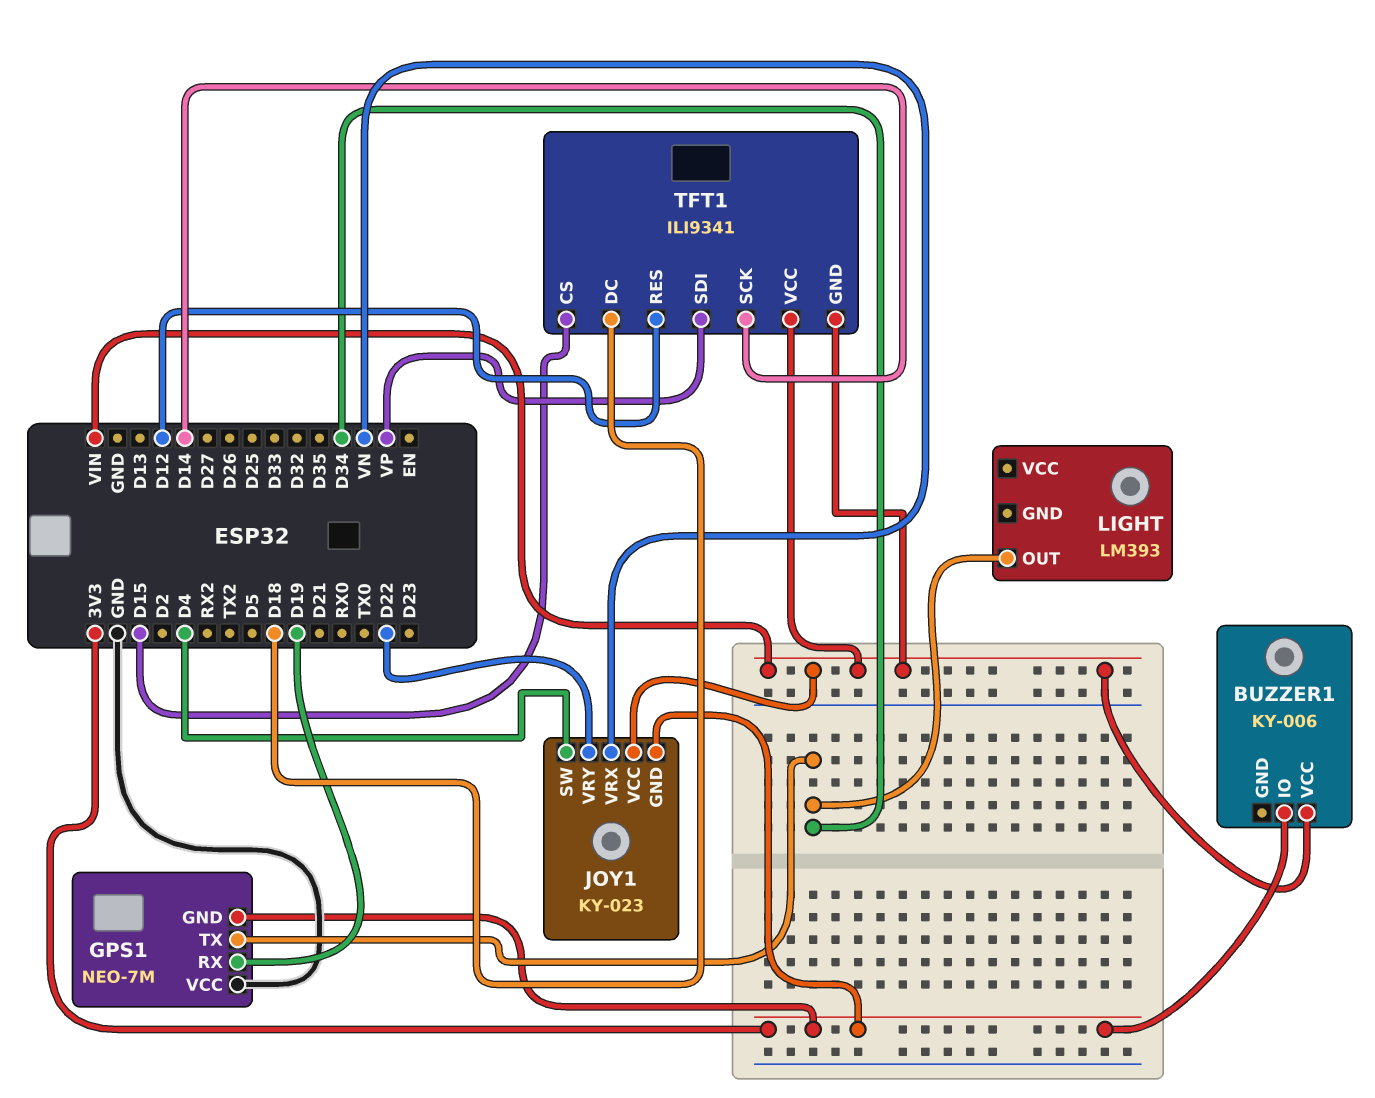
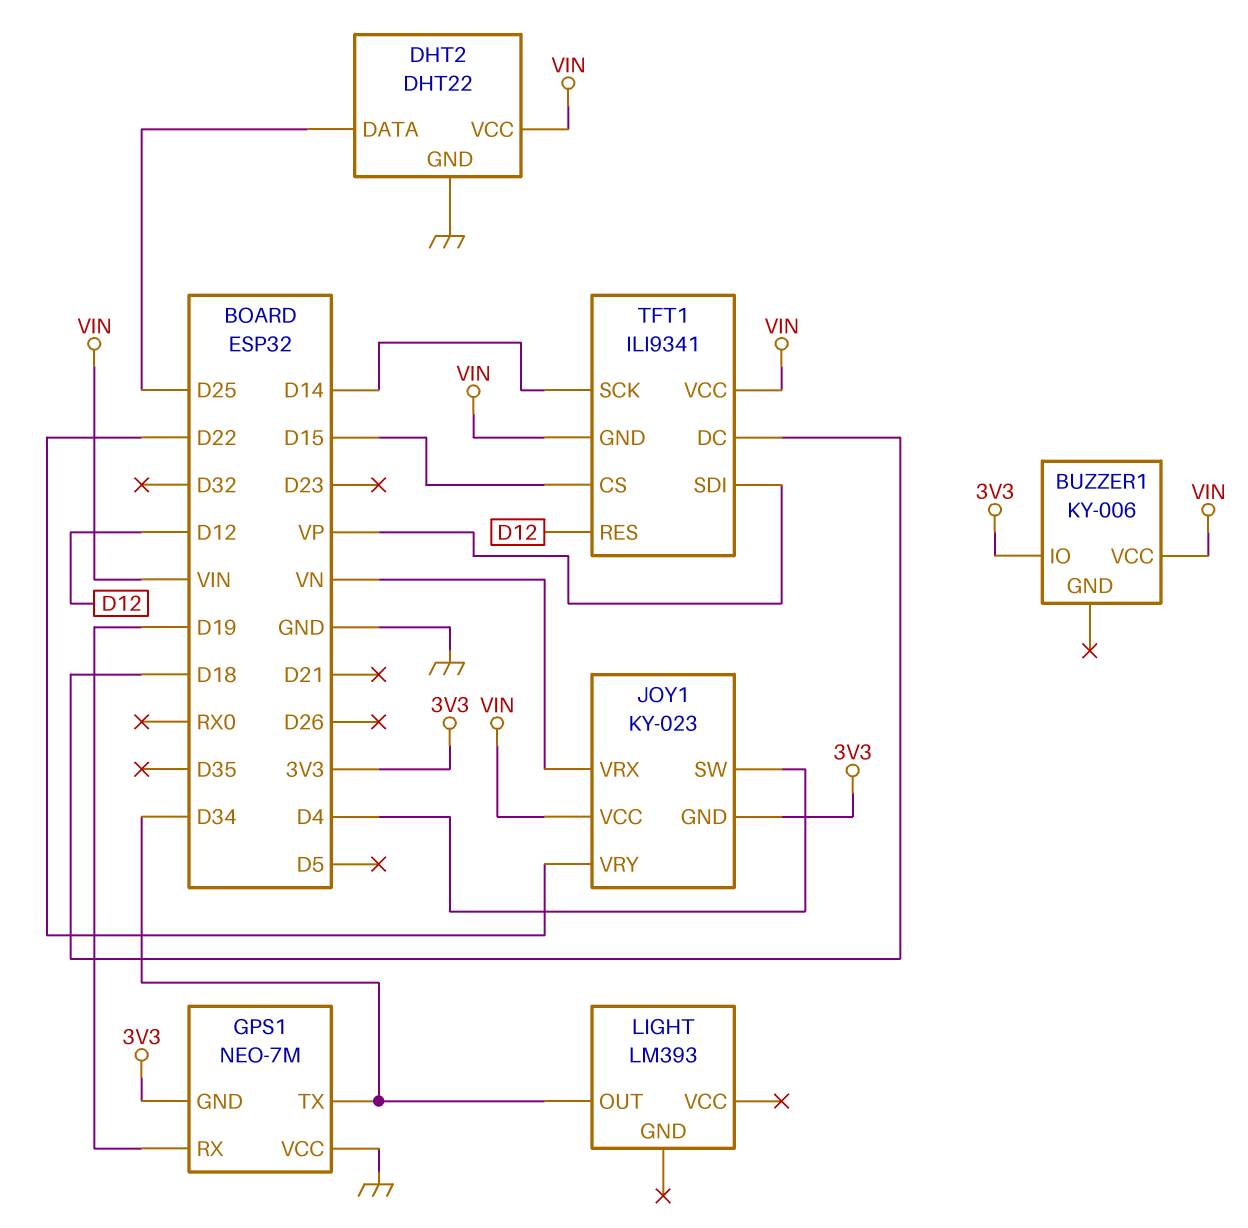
DHT2: none -> DHT22
DHT2 pin DATA: none -> D25
DHT2 pin GND: none -> GND
DHT2 pin VCC: none -> VIN

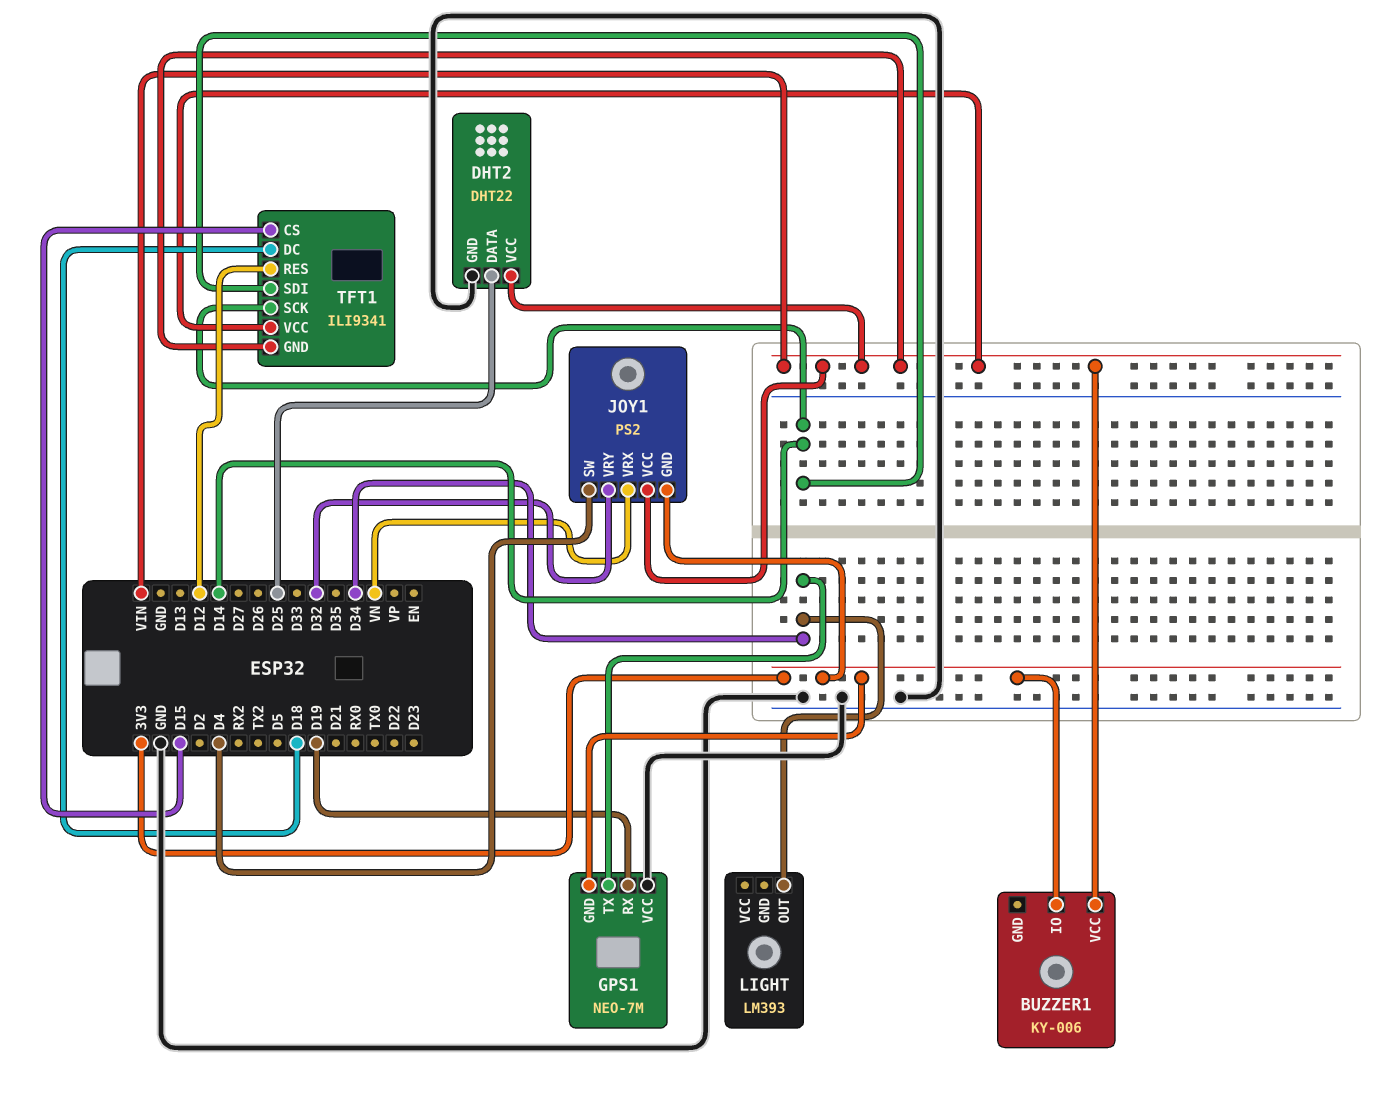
JOY1: KY-023 -> PS2
JOY1 pin VRY: D22 -> D32
TFT1 pin SDI: VP -> D14

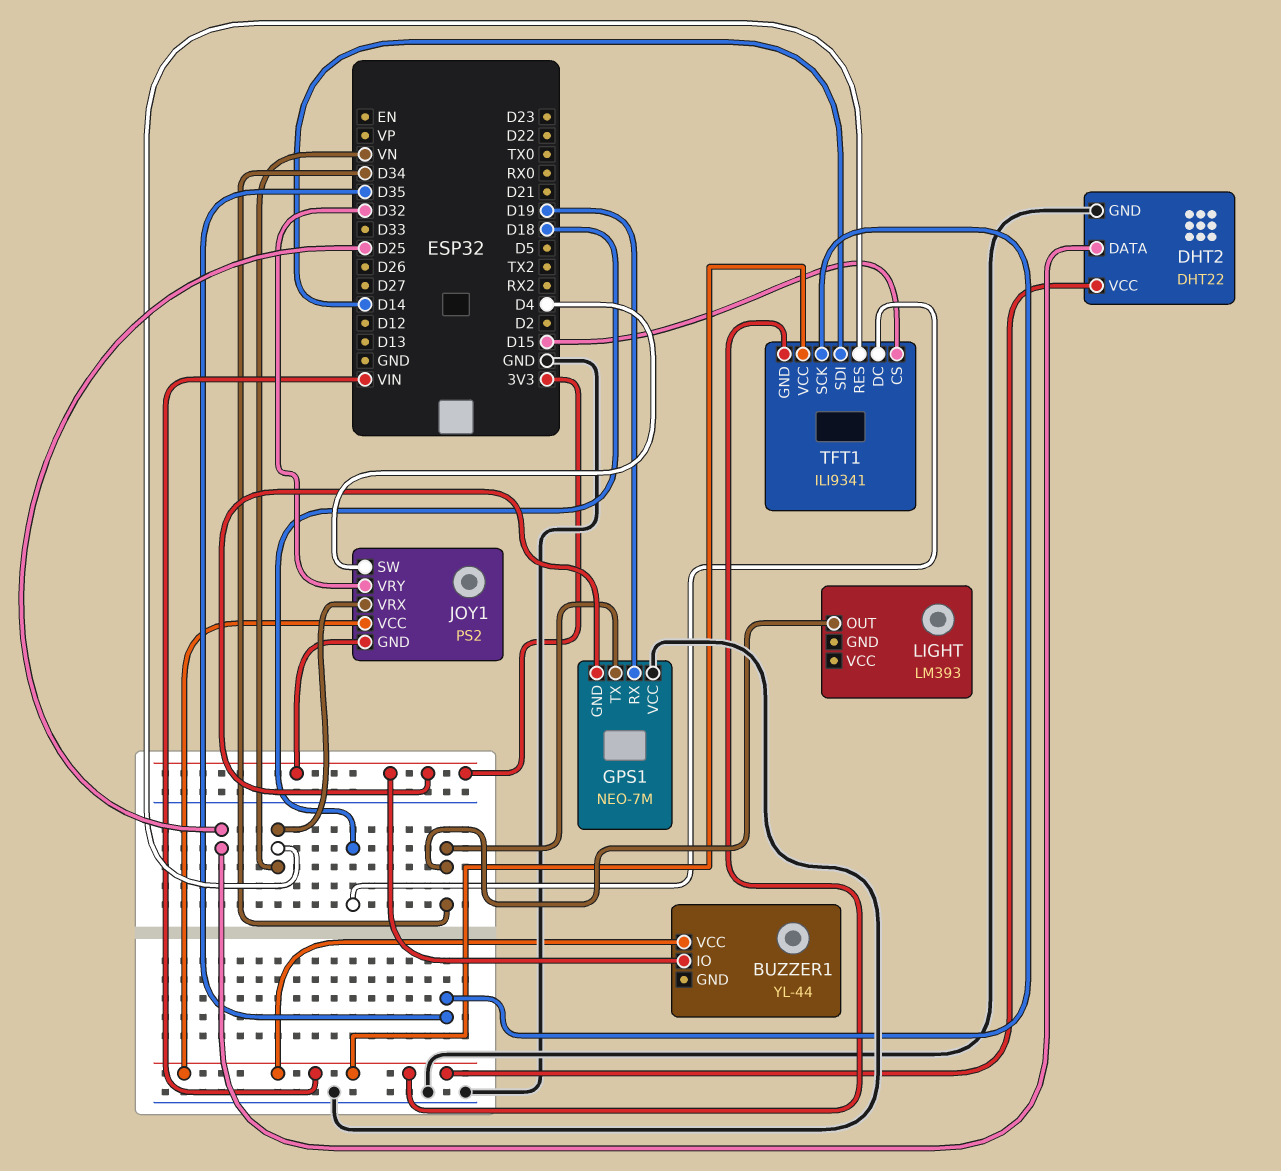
BUZZER1: KY-006 -> YL-44
TFT1 pin RES: D12 -> VN
TFT1 pin SCK: D14 -> D35

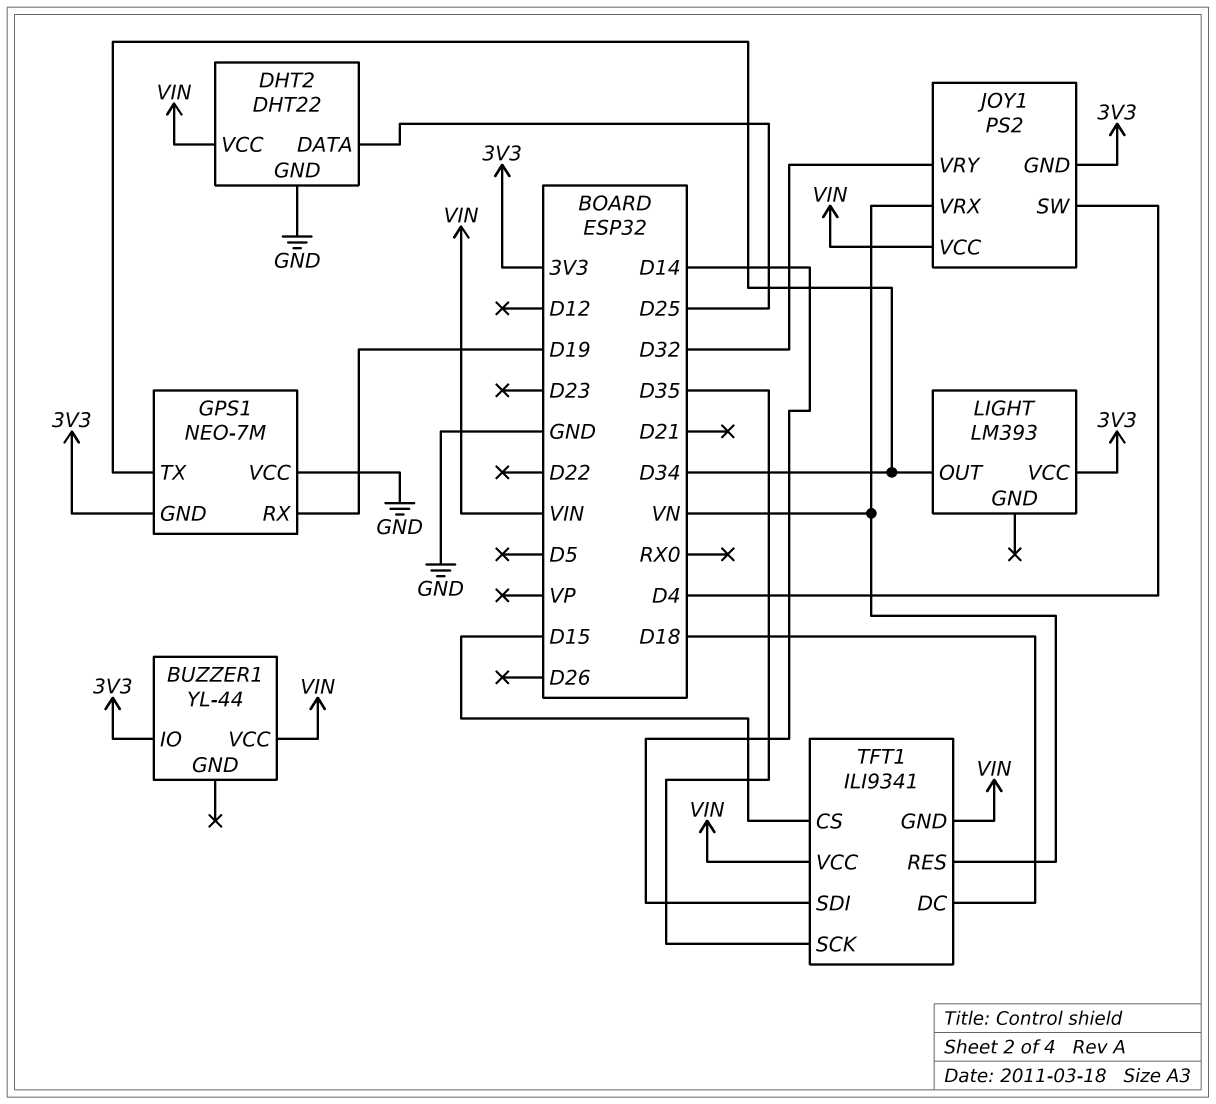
LIGHT pin VCC: none -> 3V3

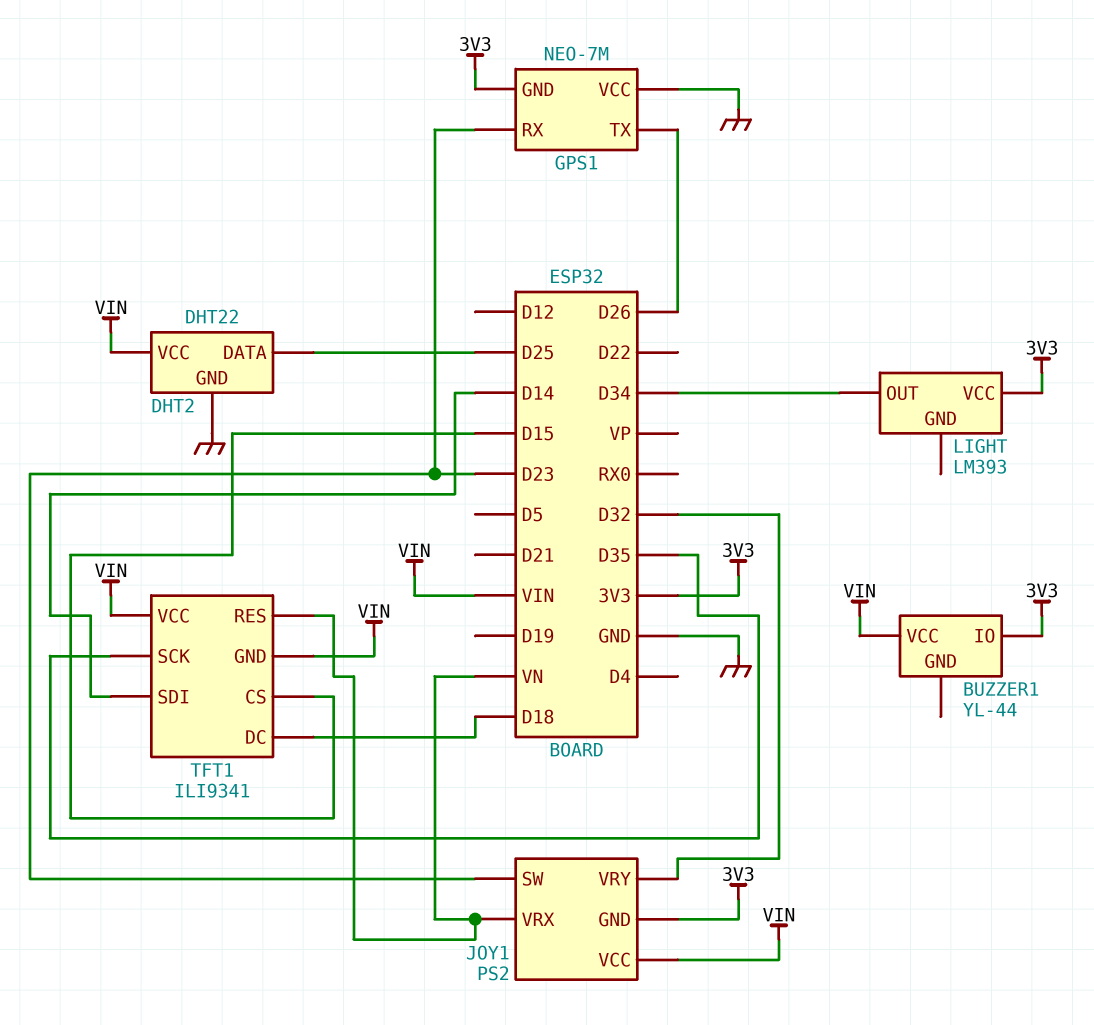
GPS1 pin RX: D19 -> D23
GPS1 pin TX: D34 -> D26
JOY1 pin SW: D4 -> D23

